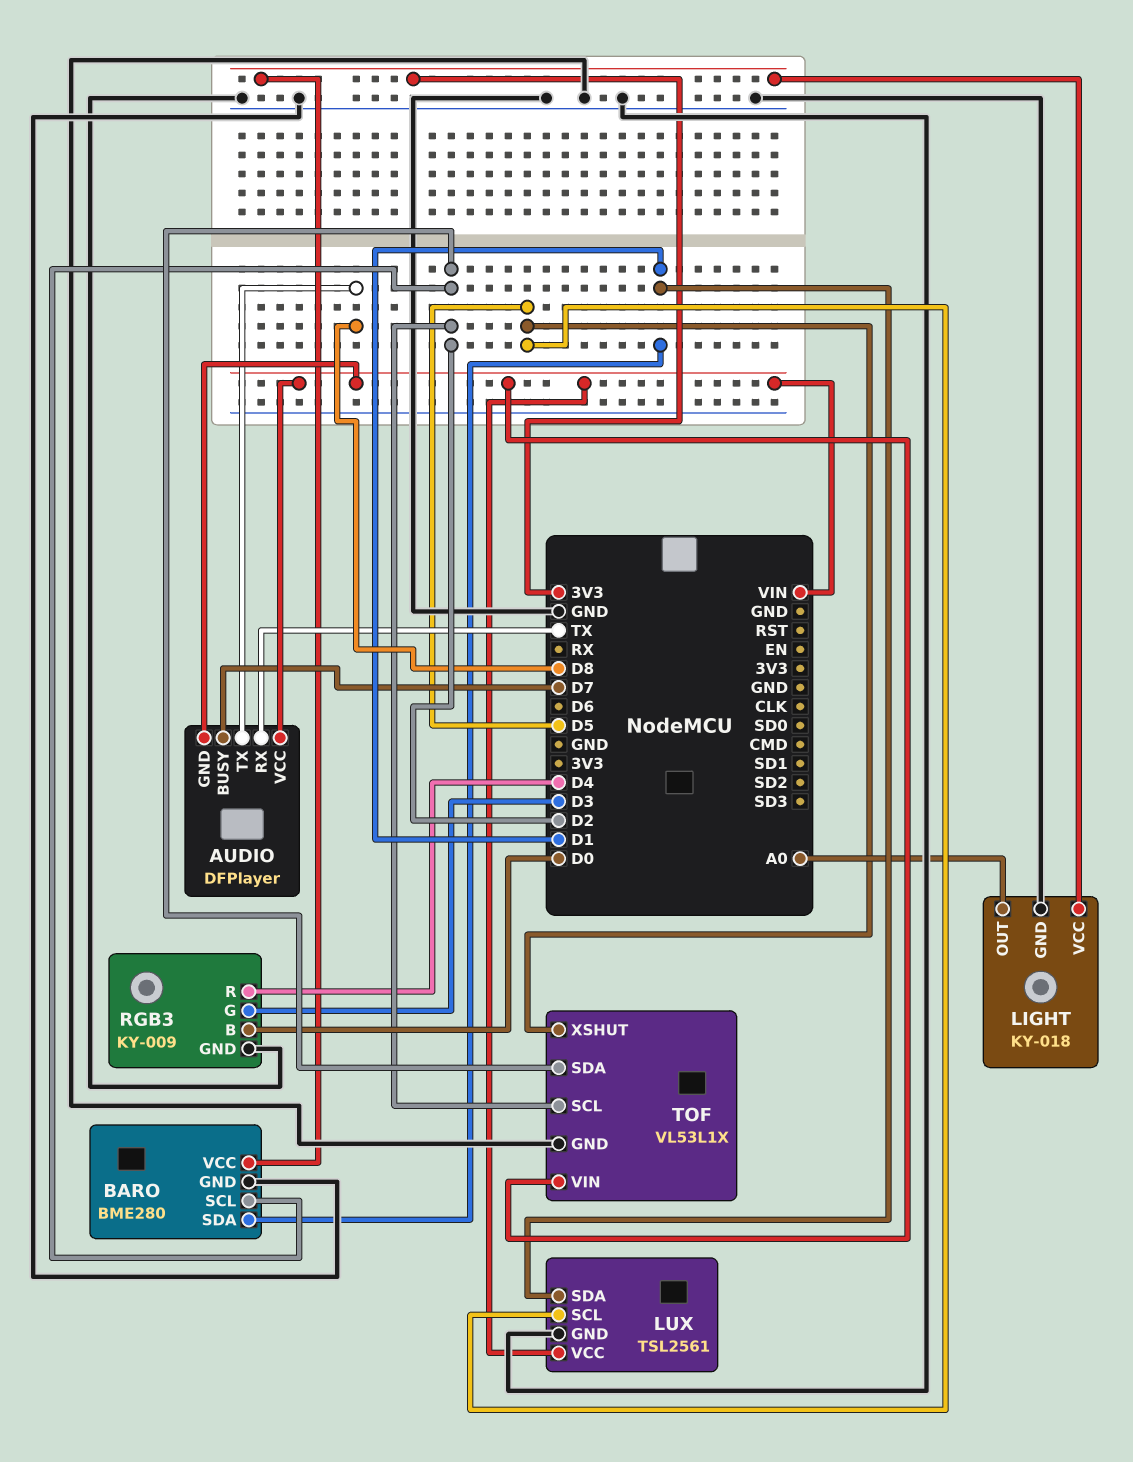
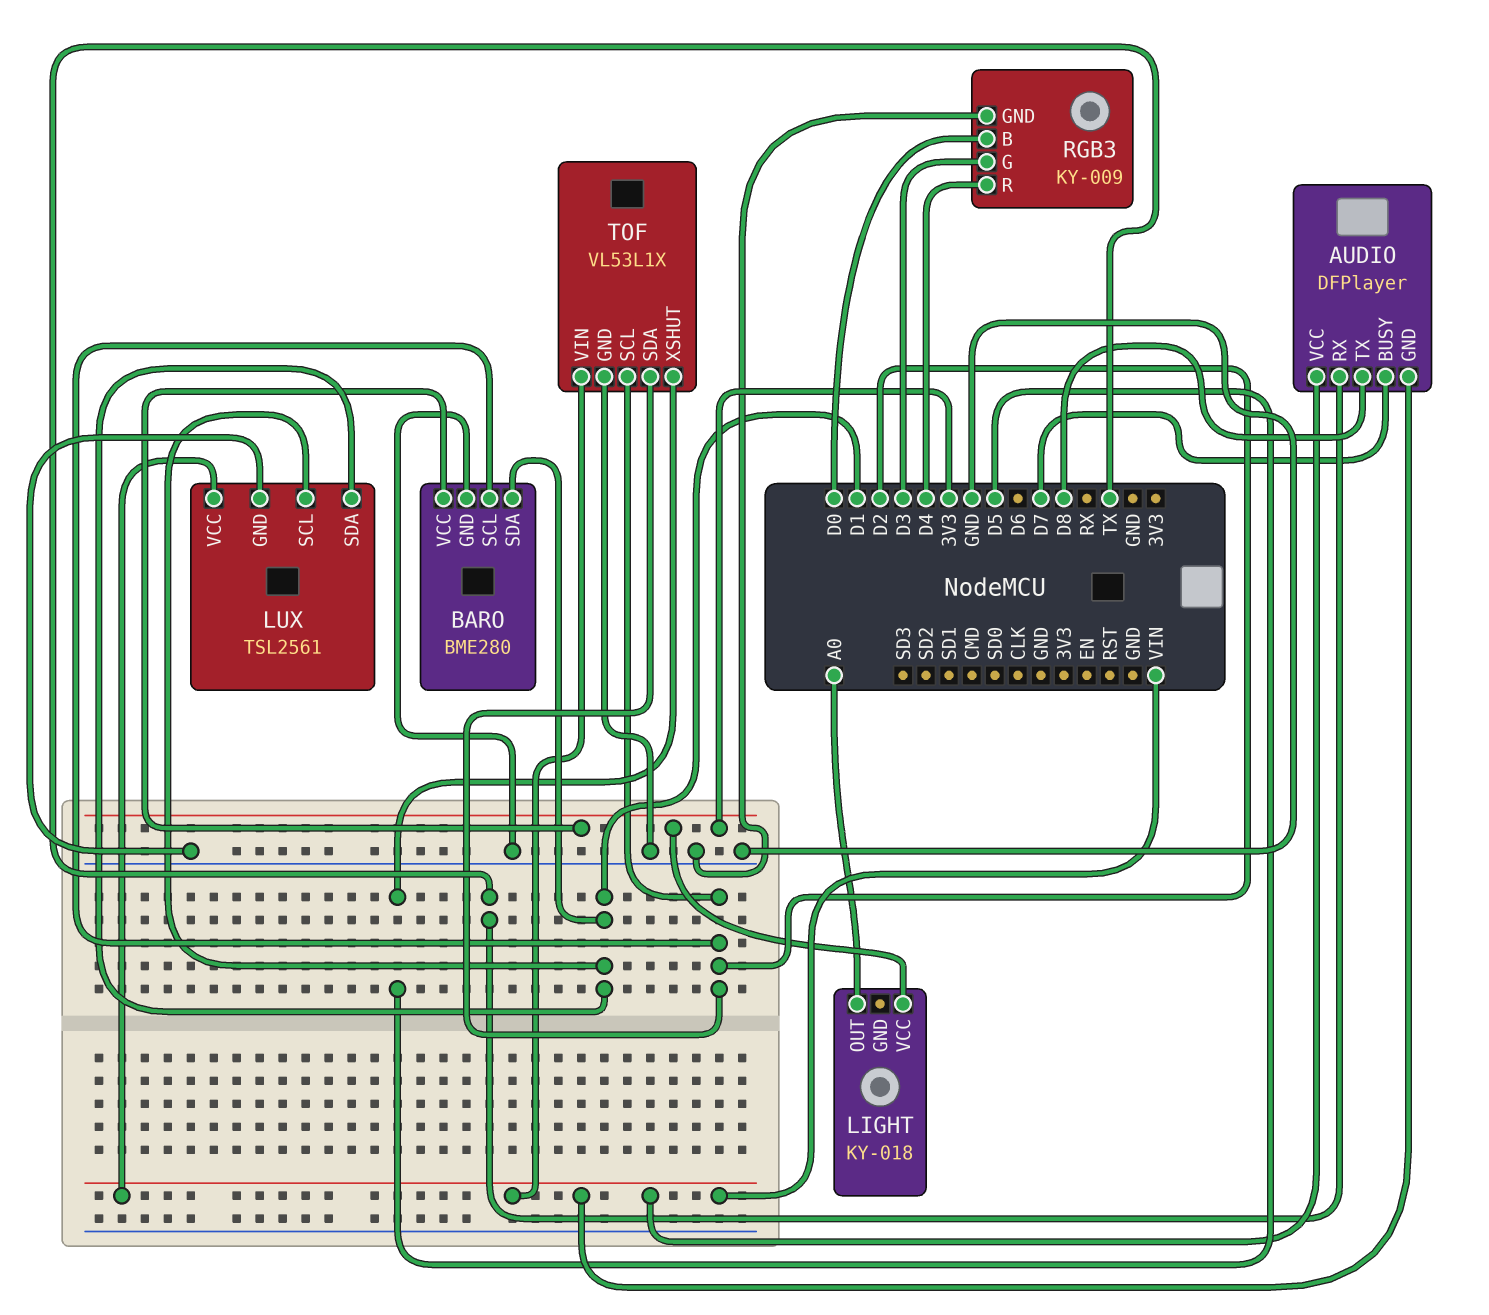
LIGHT pin GND: GND -> none
LUX pin SCL: D5 -> D1

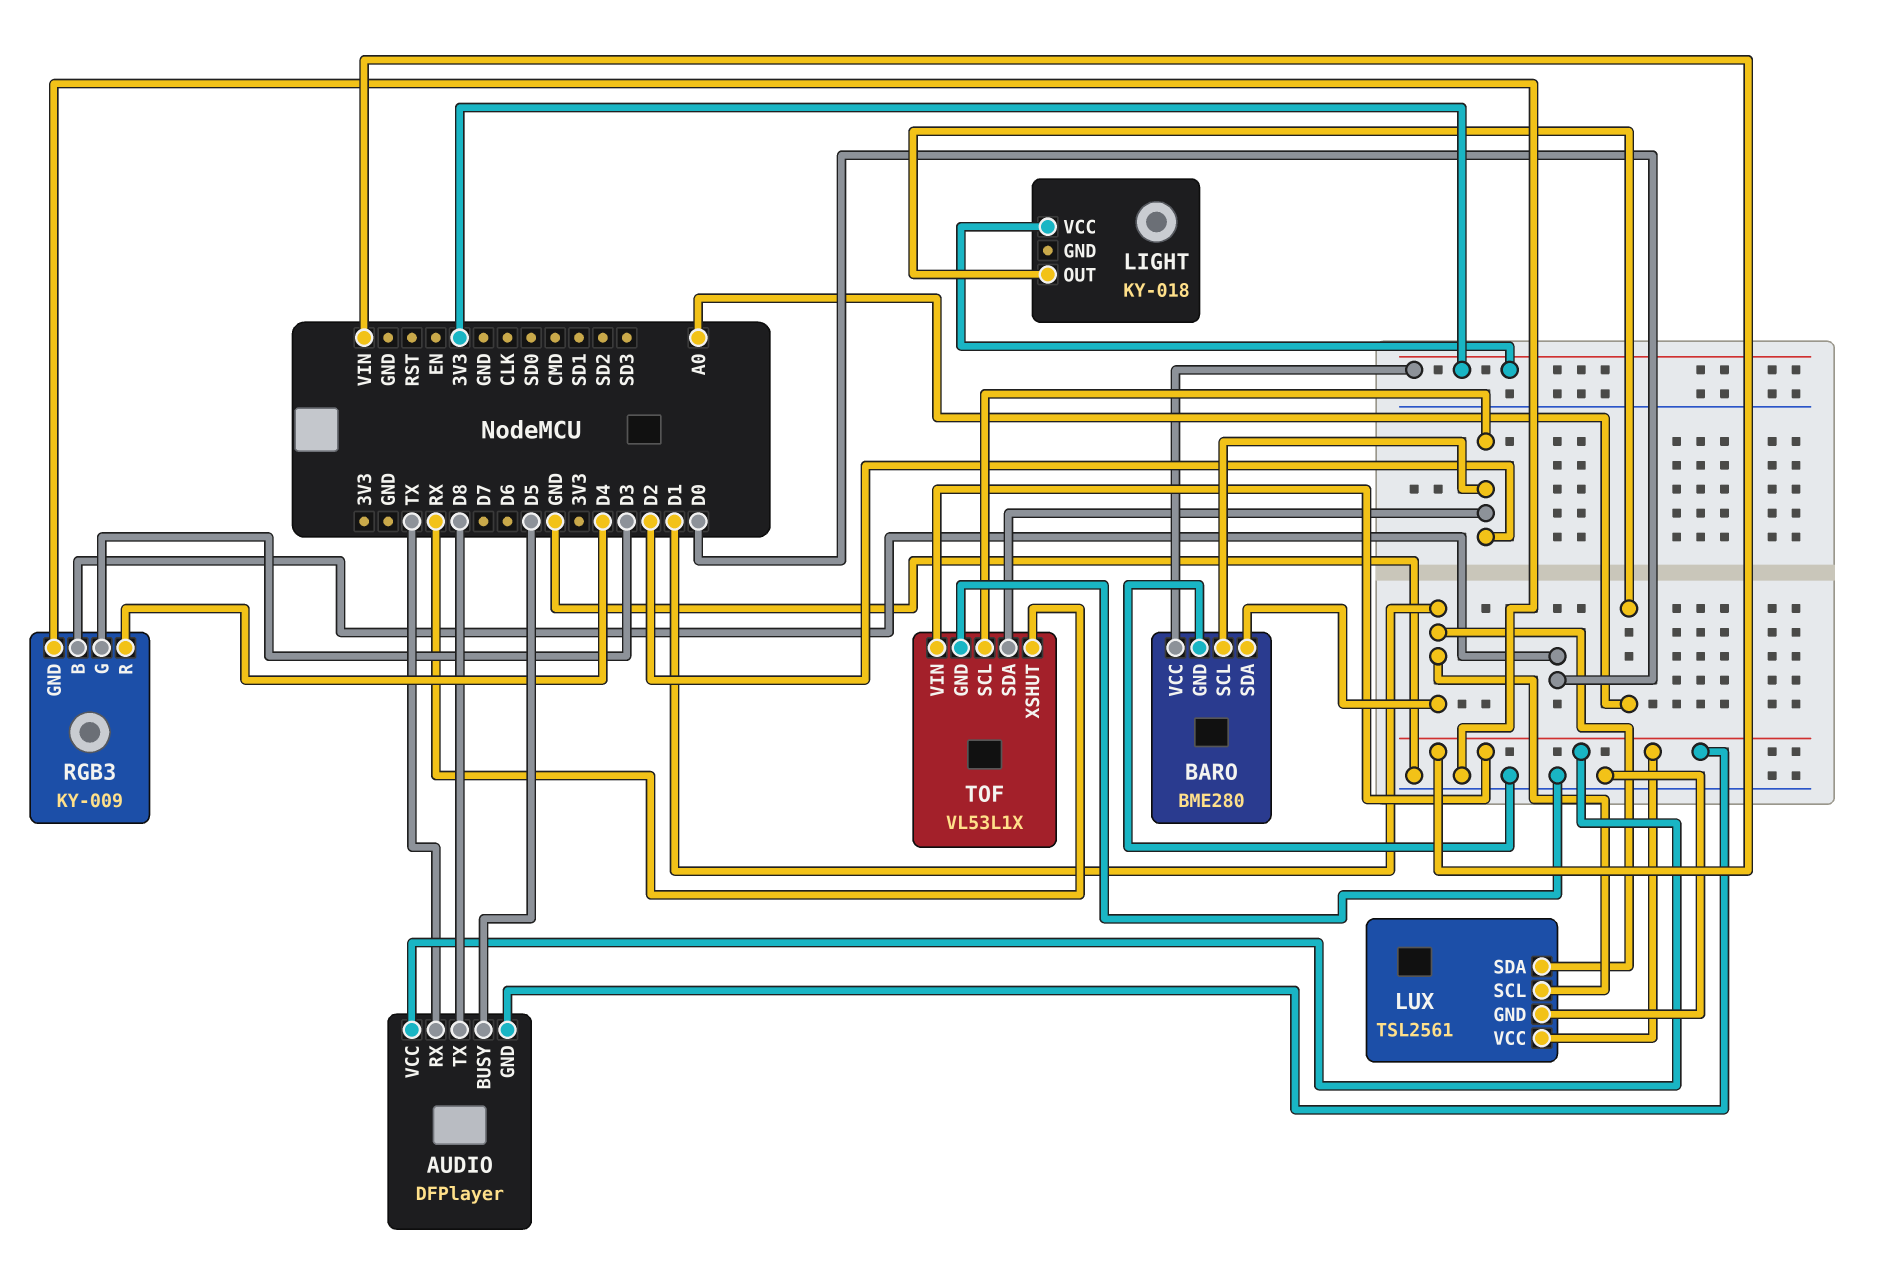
AUDIO pin BUSY: D7 -> D5
TOF pin XSHUT: D5 -> RX

